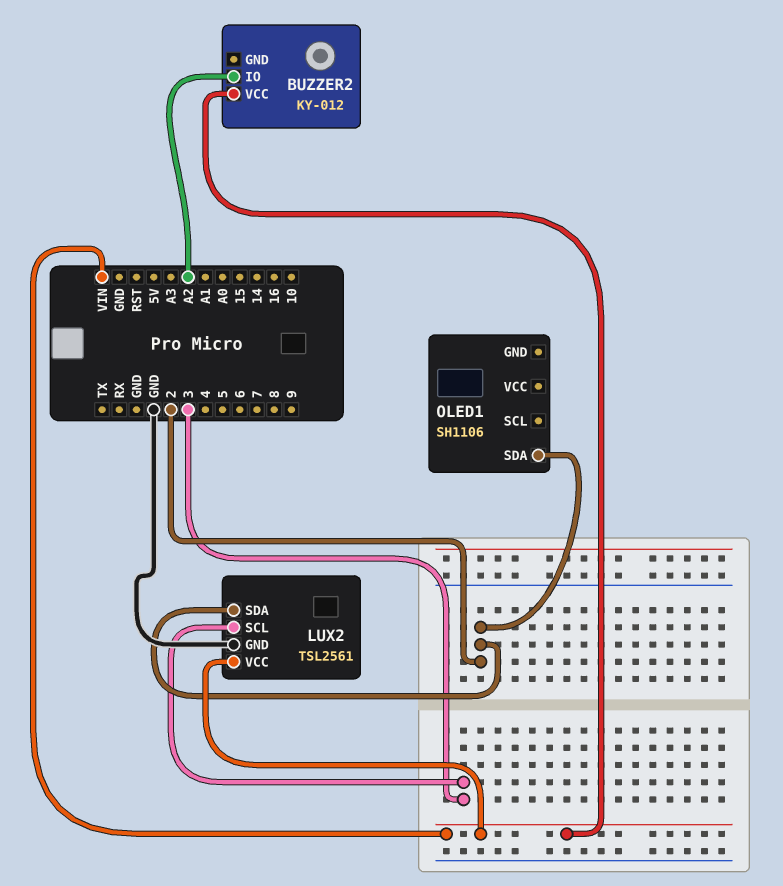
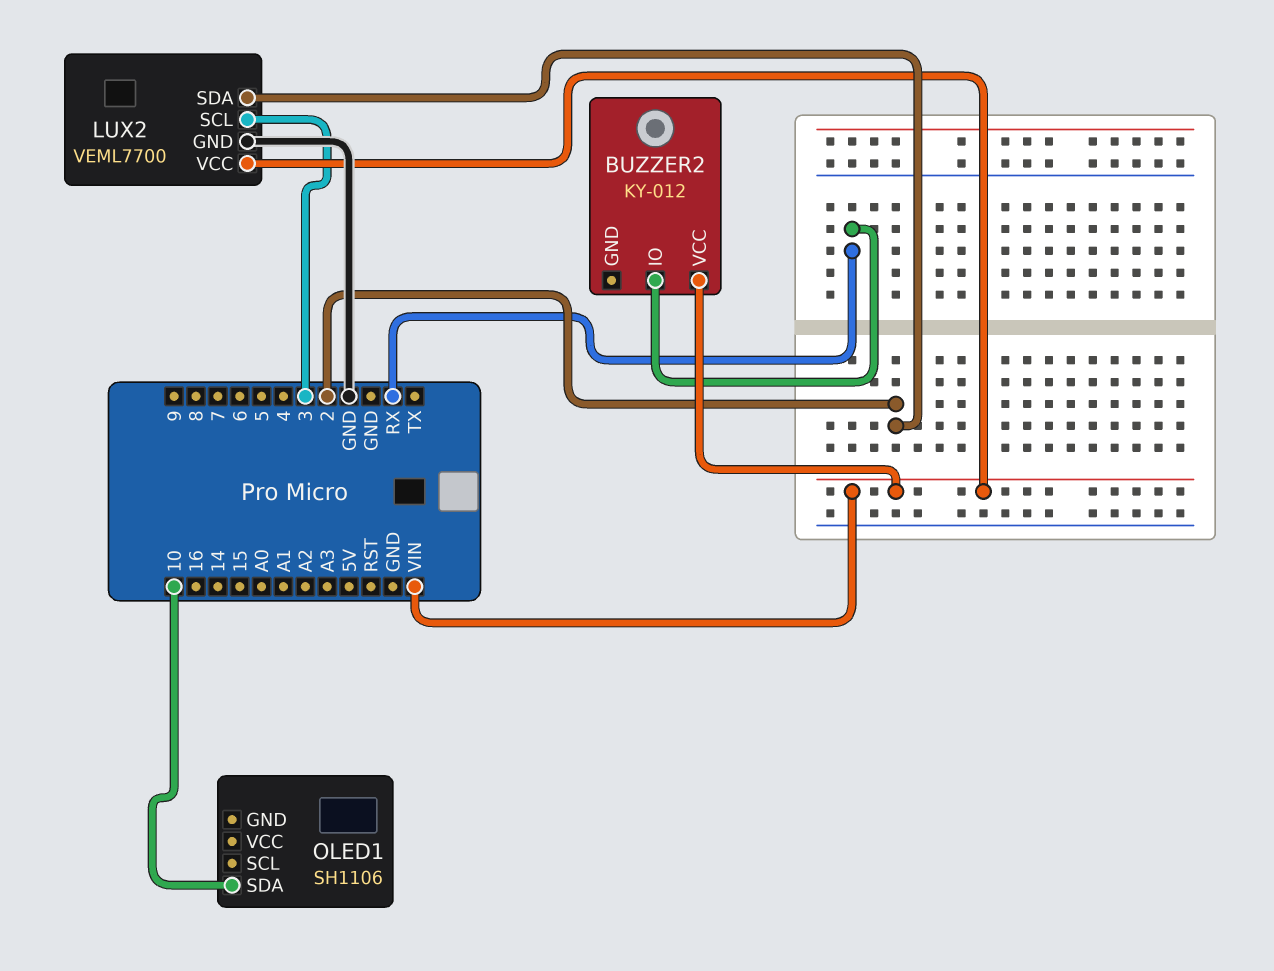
BUZZER2 pin IO: A2 -> RX
LUX2: TSL2561 -> VEML7700
OLED1 pin SDA: 2 -> 10

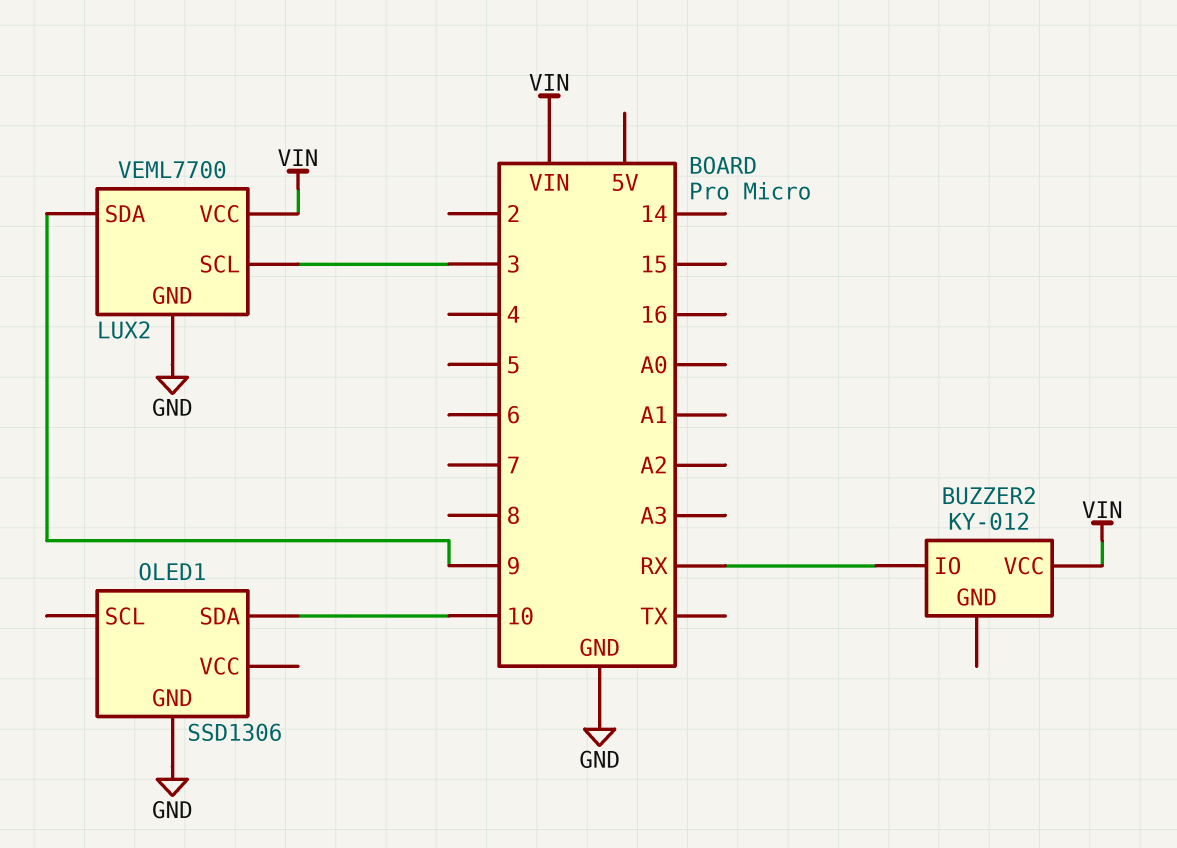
LUX2 pin SDA: 2 -> 9
OLED1: SH1106 -> SSD1306
OLED1 pin GND: none -> GND

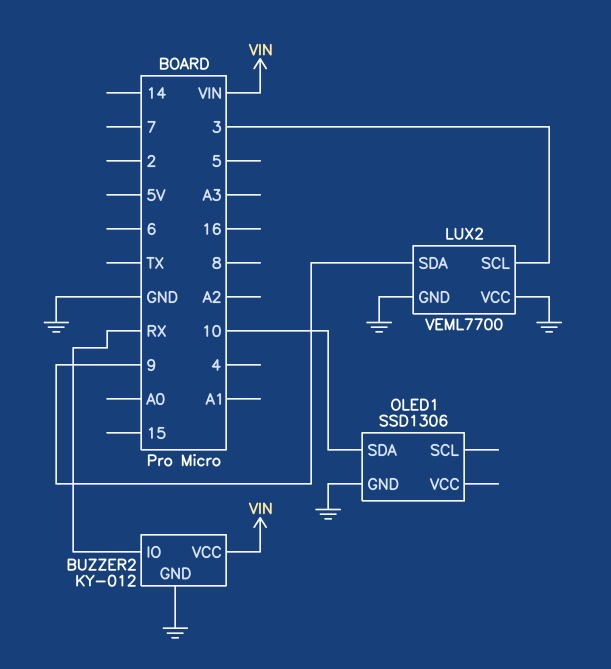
BUZZER2 pin GND: none -> GND
LUX2 pin VCC: VIN -> GND

